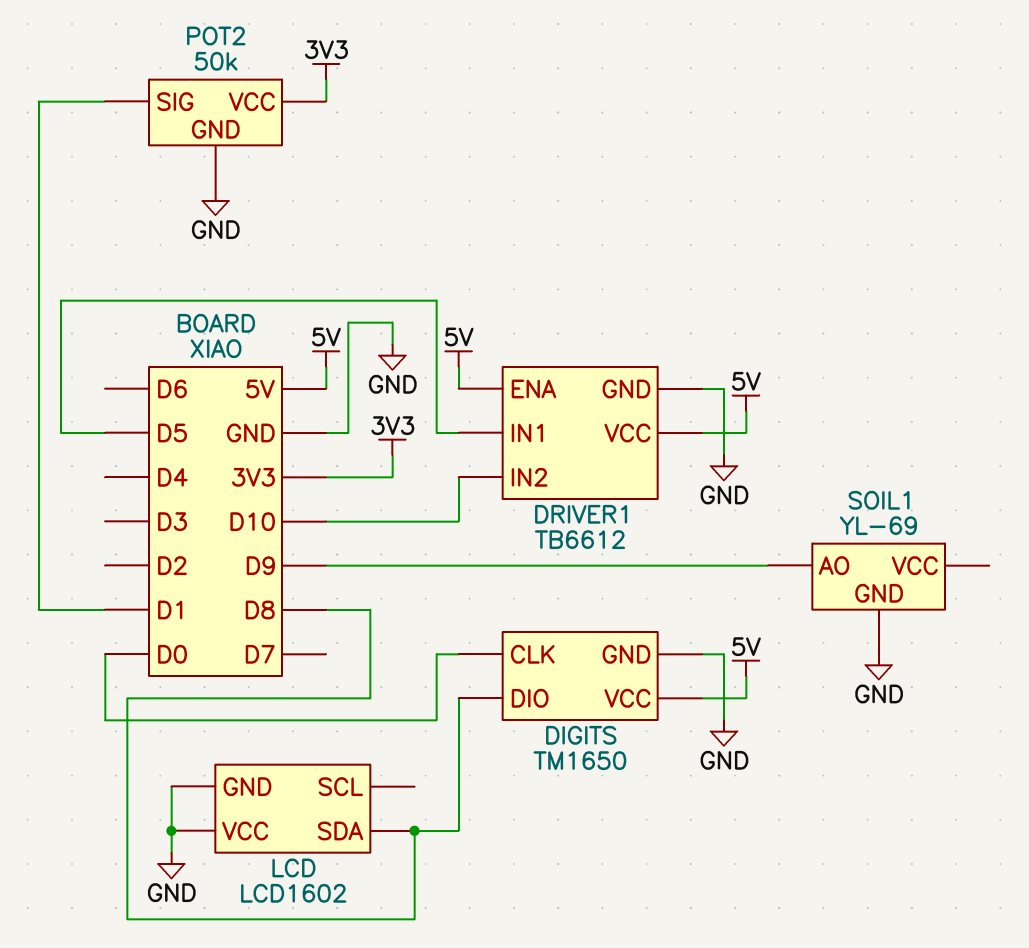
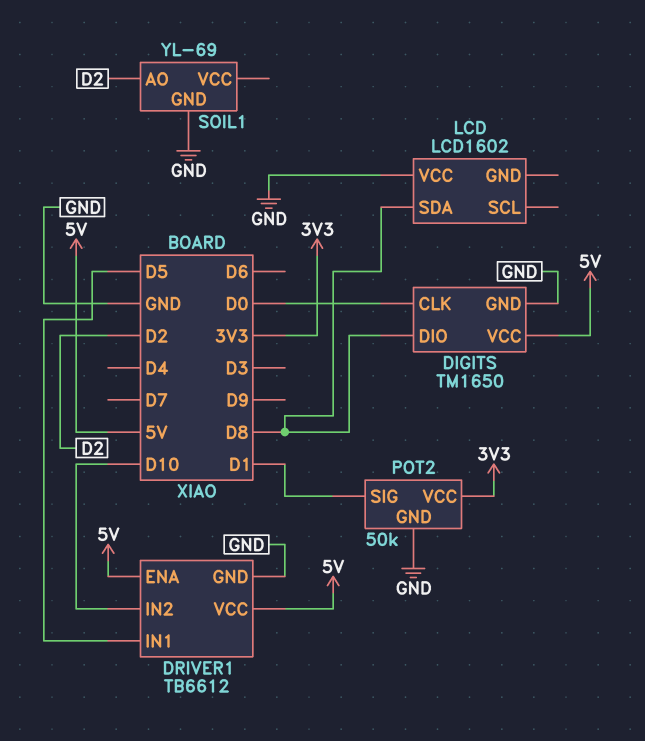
LCD pin GND: GND -> none
SOIL1 pin AO: D9 -> D2

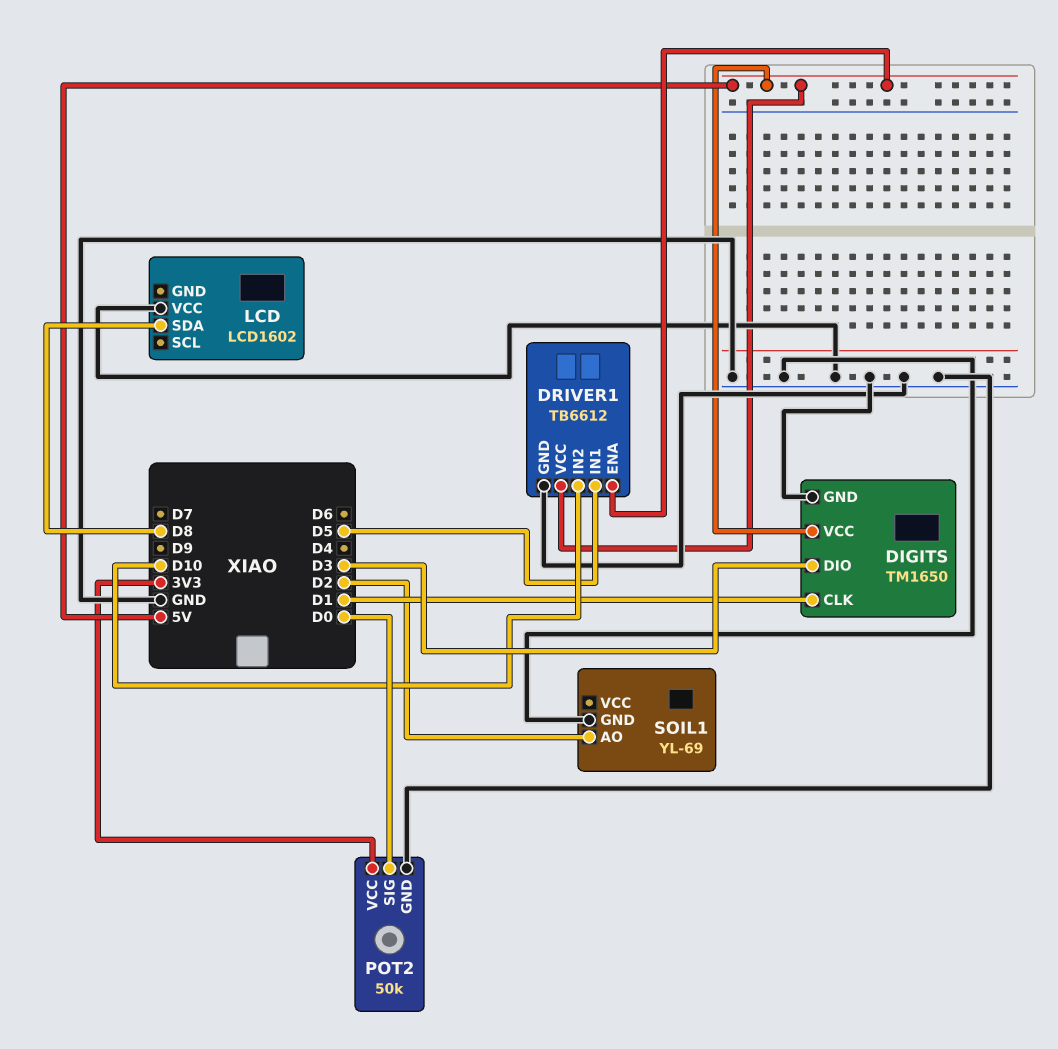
DIGITS pin CLK: D0 -> D1
DIGITS pin DIO: D8 -> D3
POT2 pin SIG: D1 -> D0

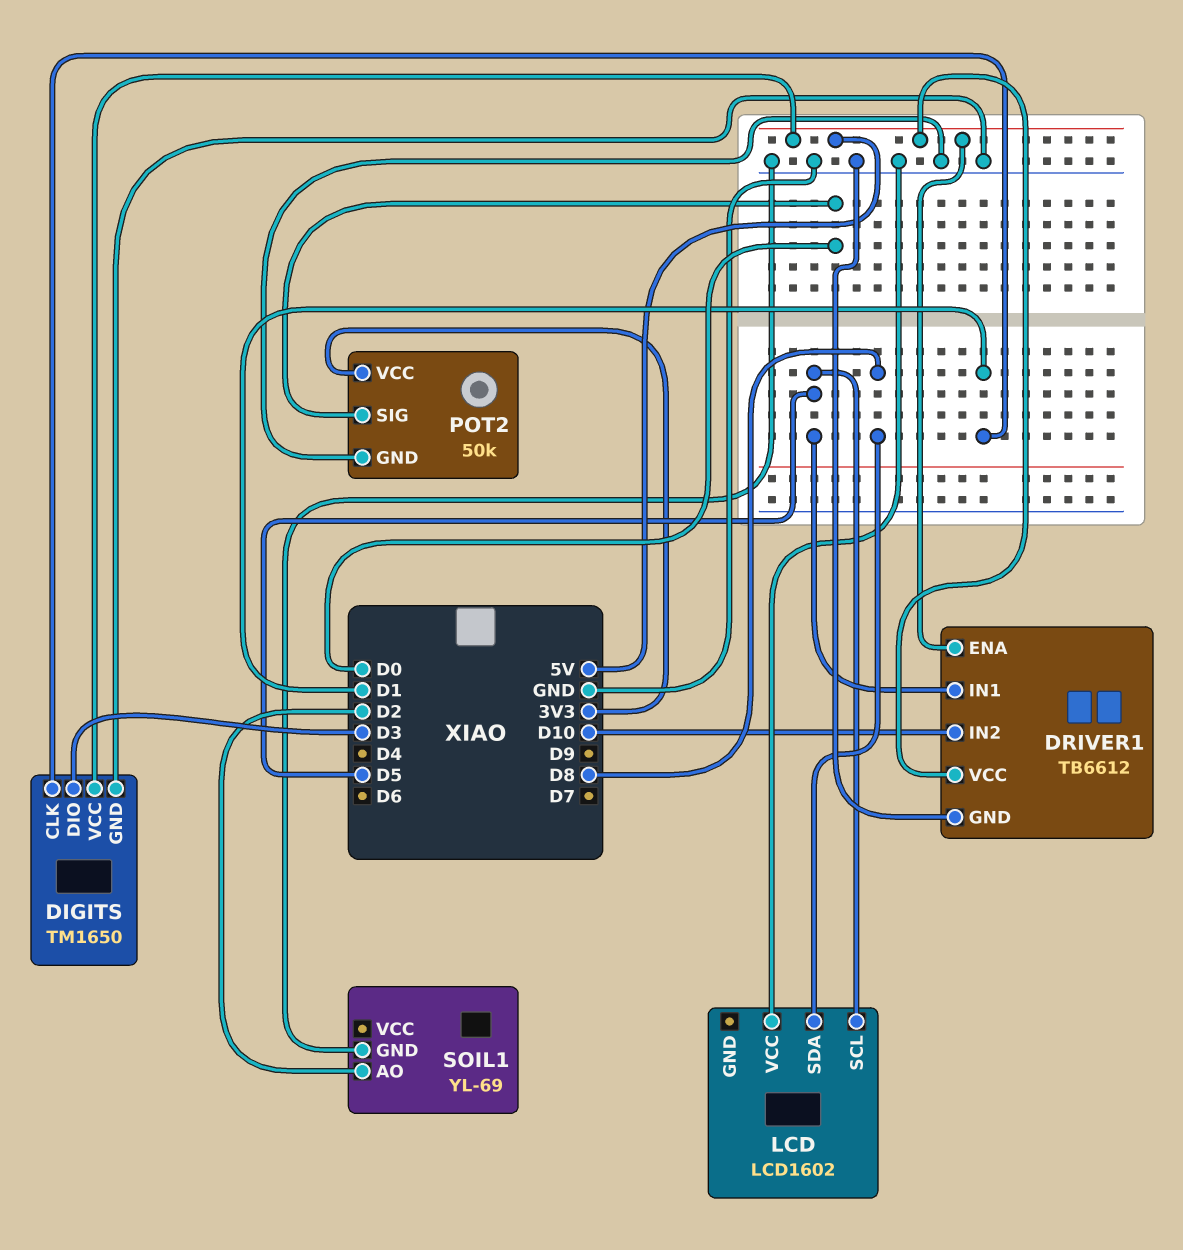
LCD pin SCL: none -> D5

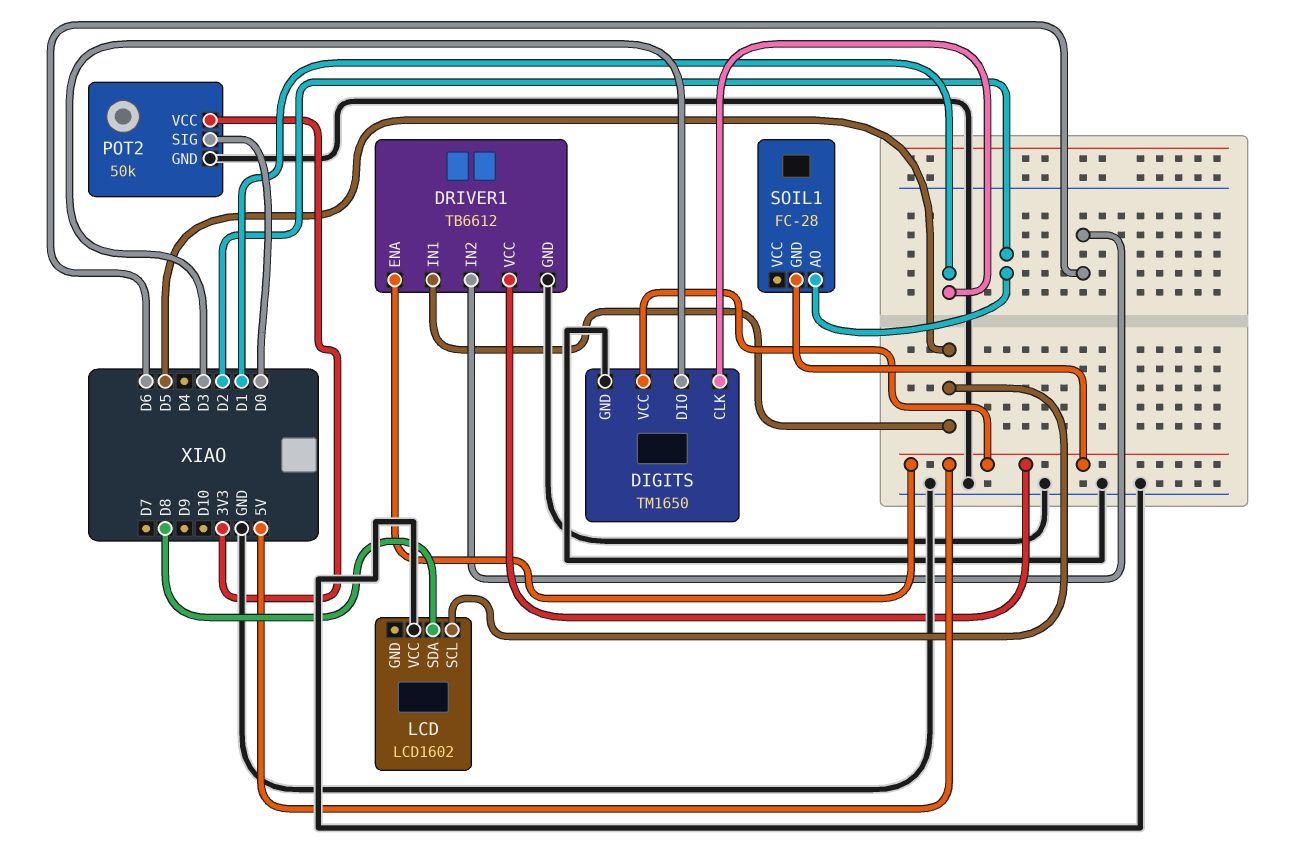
DRIVER1 pin IN2: D10 -> D6
SOIL1: YL-69 -> FC-28
SOIL1 pin GND: GND -> 5V

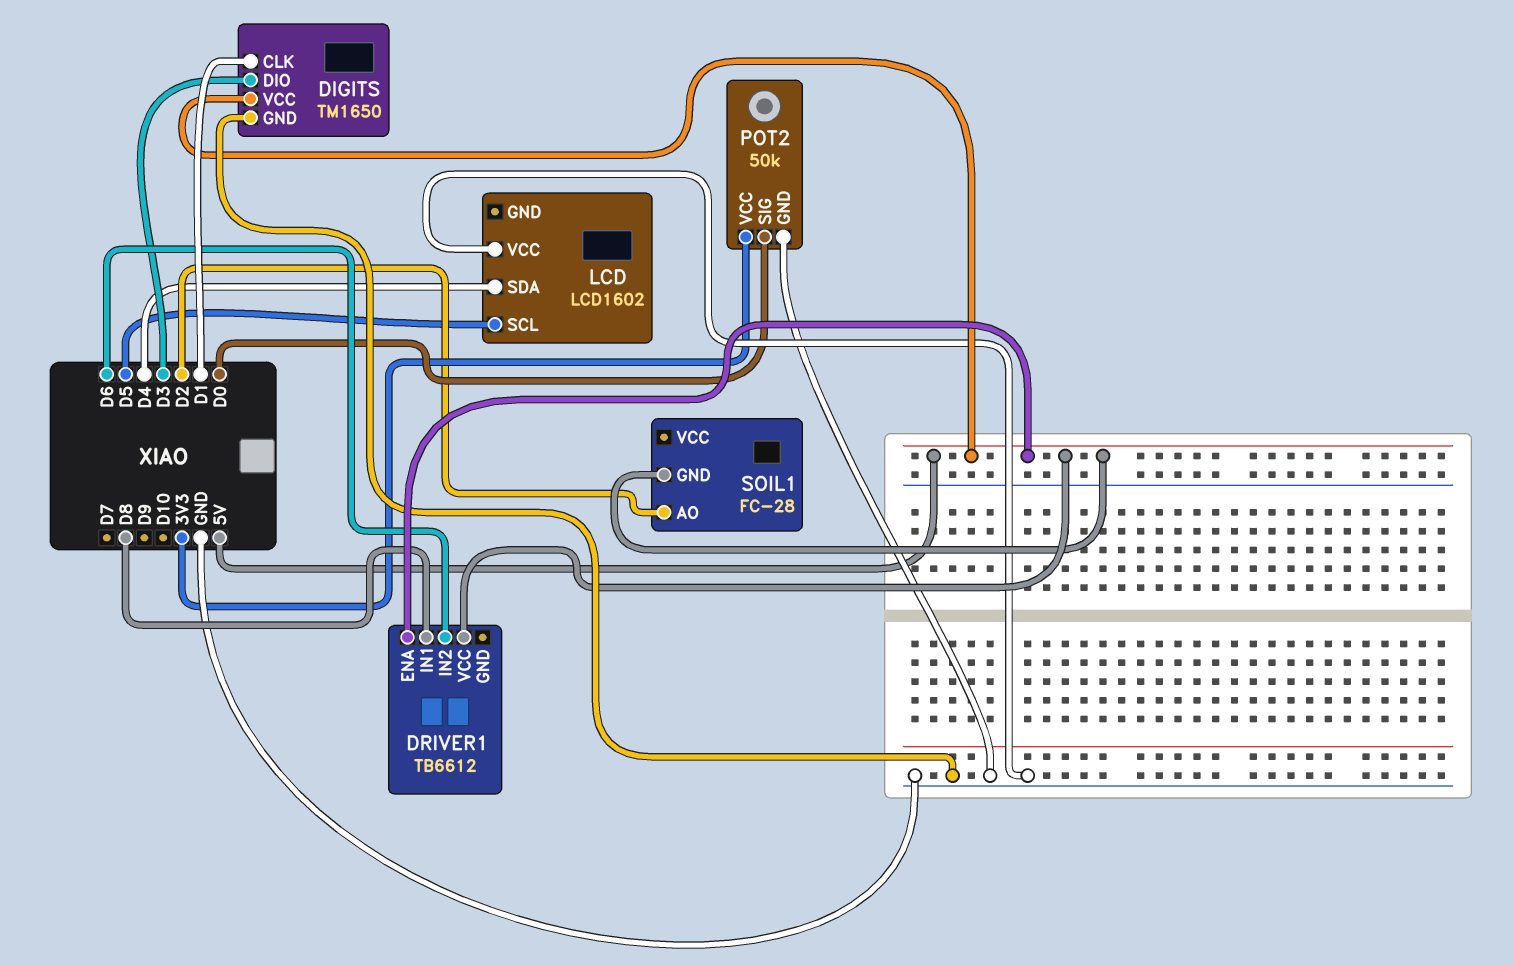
DRIVER1 pin GND: GND -> none
DRIVER1 pin IN1: D5 -> D8
LCD pin SDA: D8 -> D4

